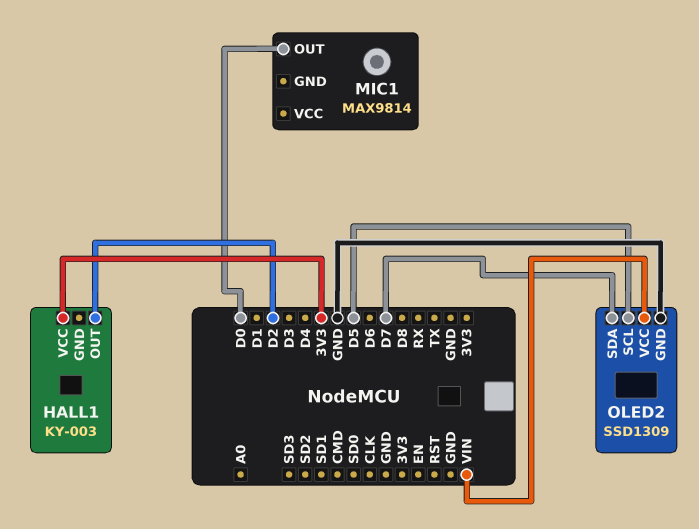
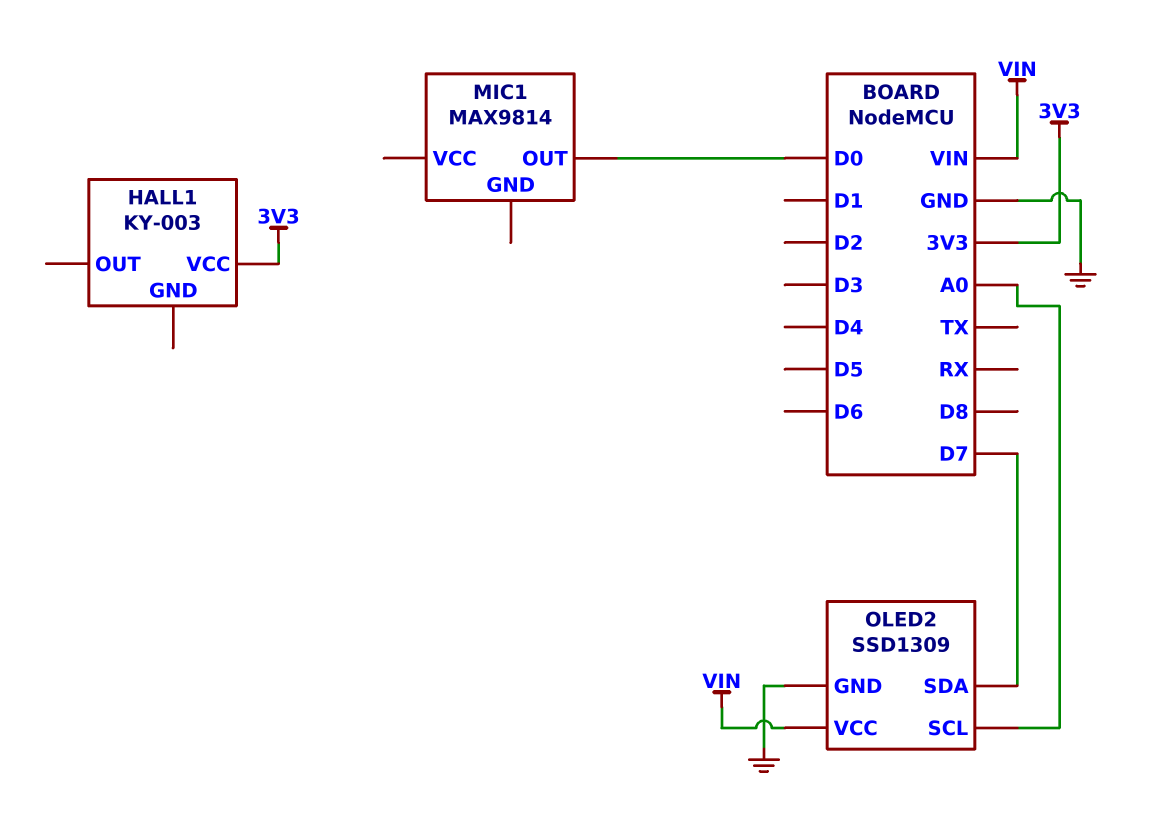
HALL1 pin OUT: D2 -> none
OLED2 pin SCL: D5 -> A0

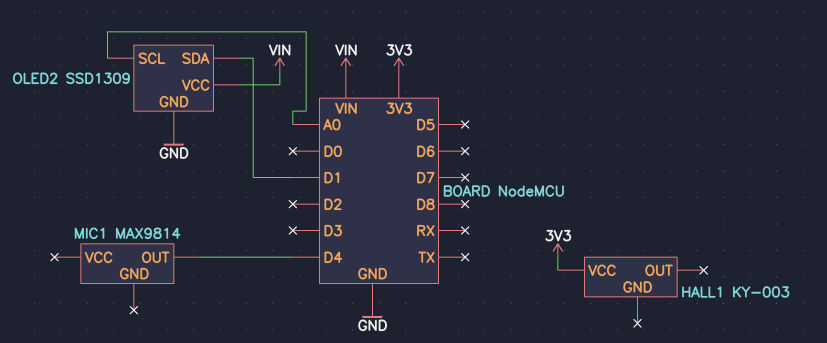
MIC1 pin OUT: D0 -> D4
OLED2 pin SDA: D7 -> D1

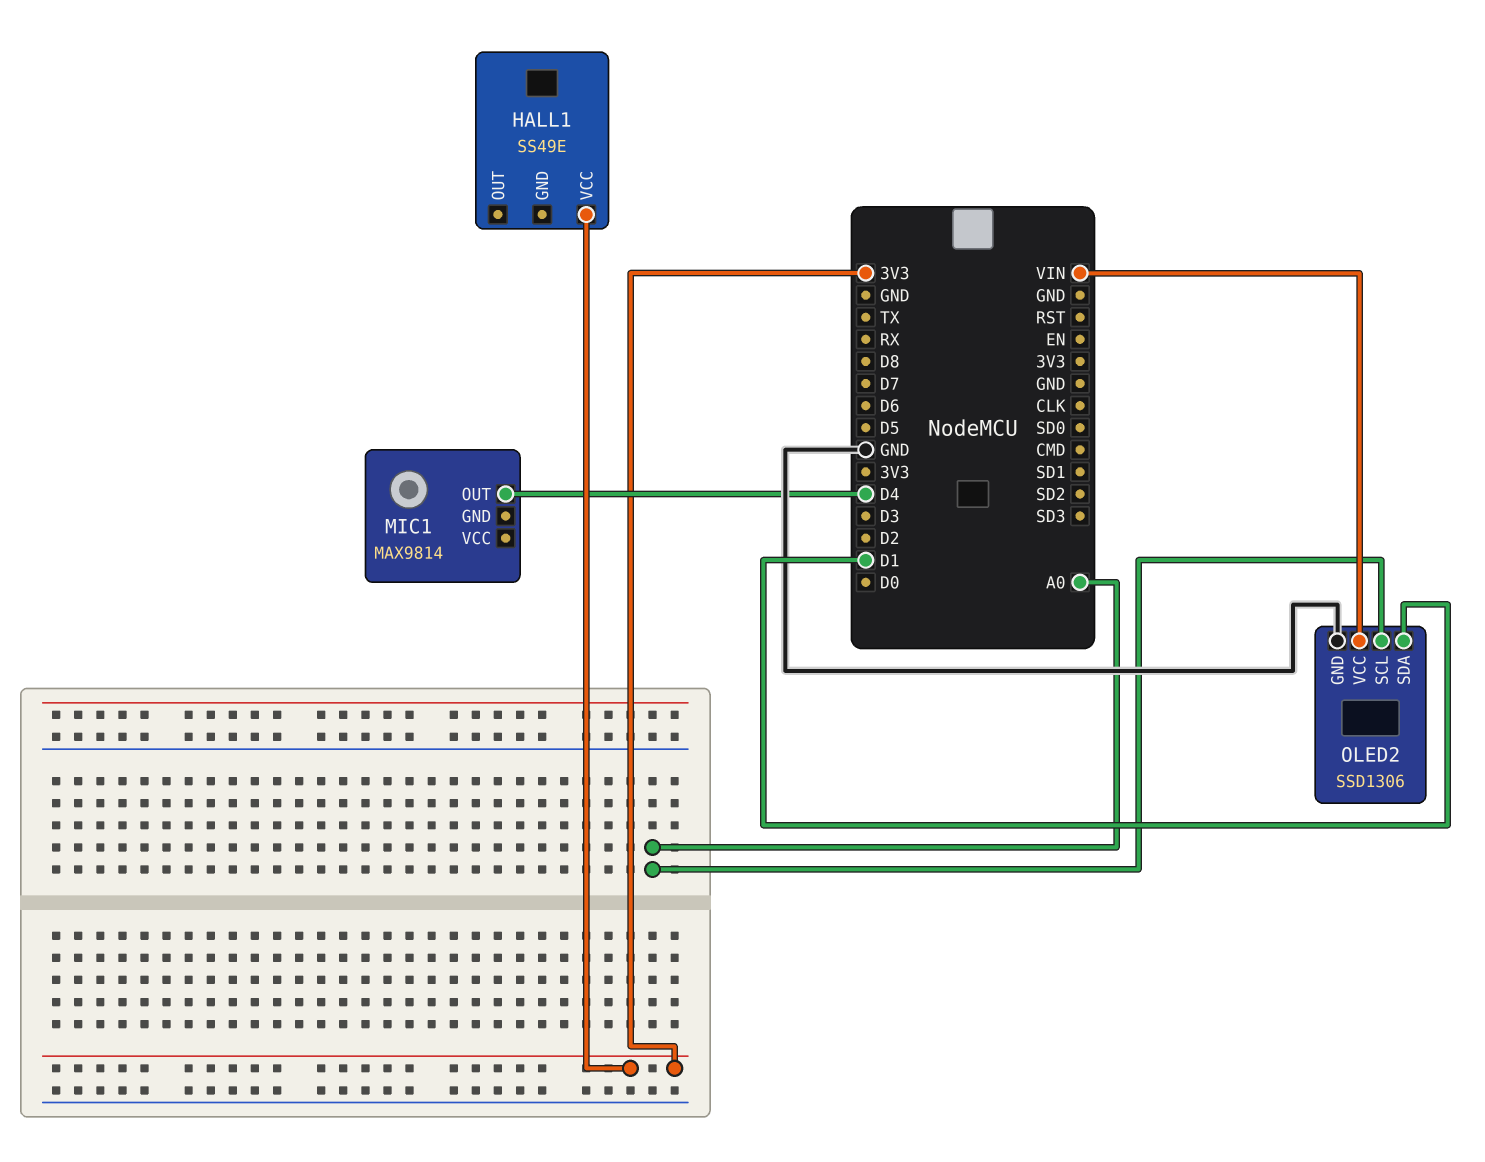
HALL1: KY-003 -> SS49E
OLED2: SSD1309 -> SSD1306

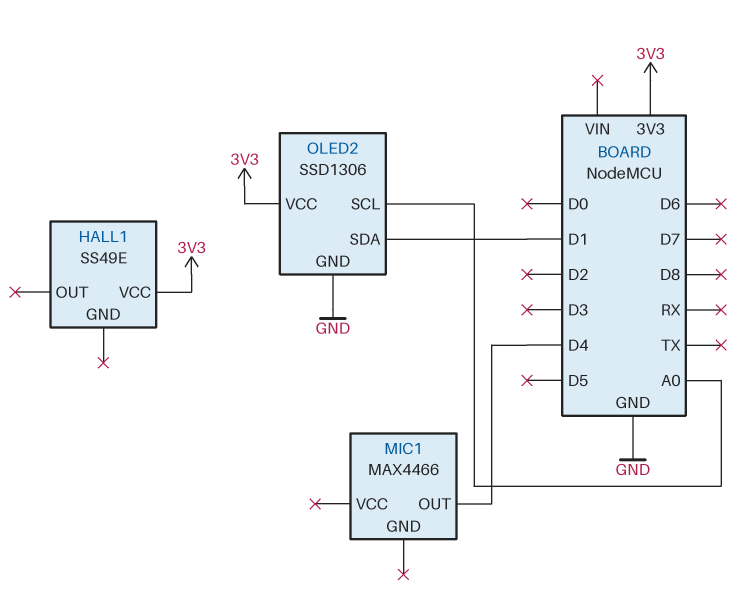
MIC1: MAX9814 -> MAX4466
OLED2 pin VCC: VIN -> 3V3

